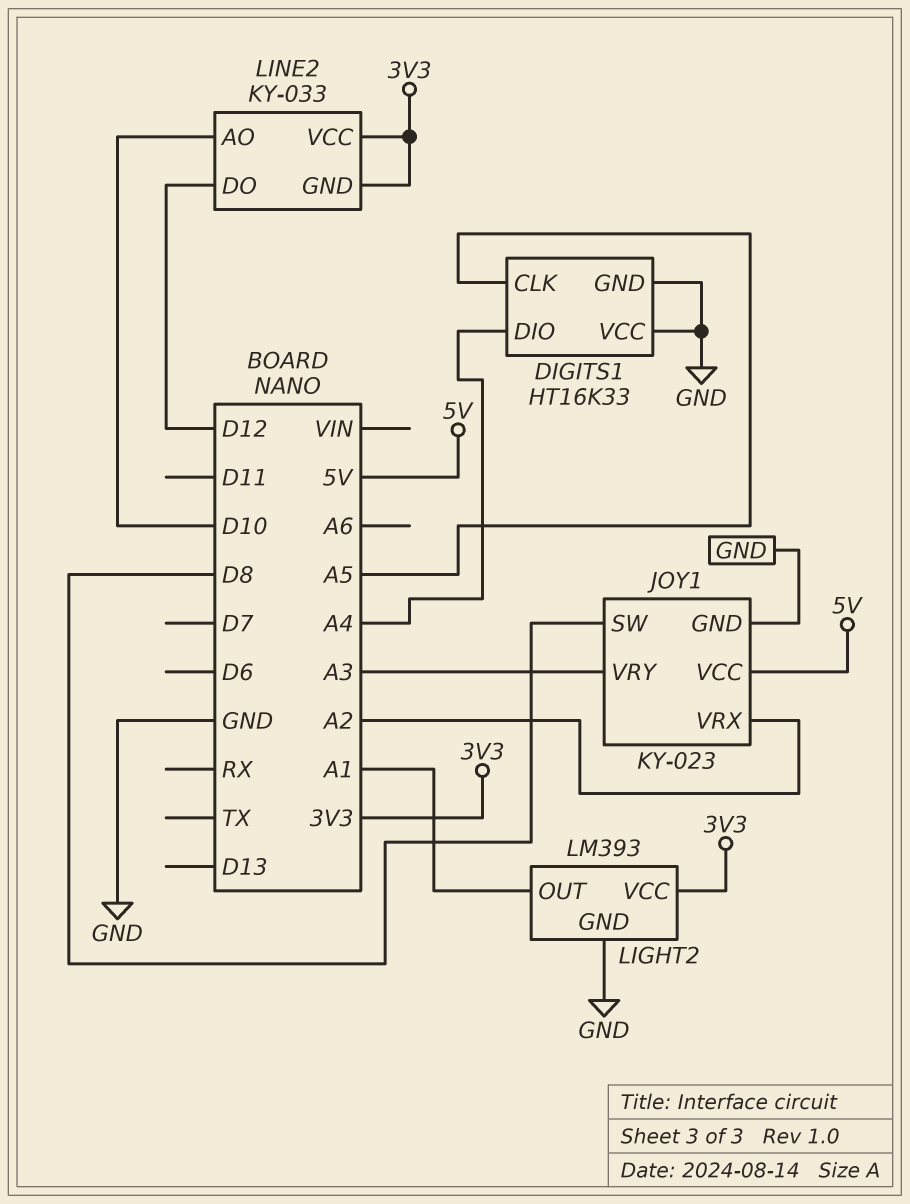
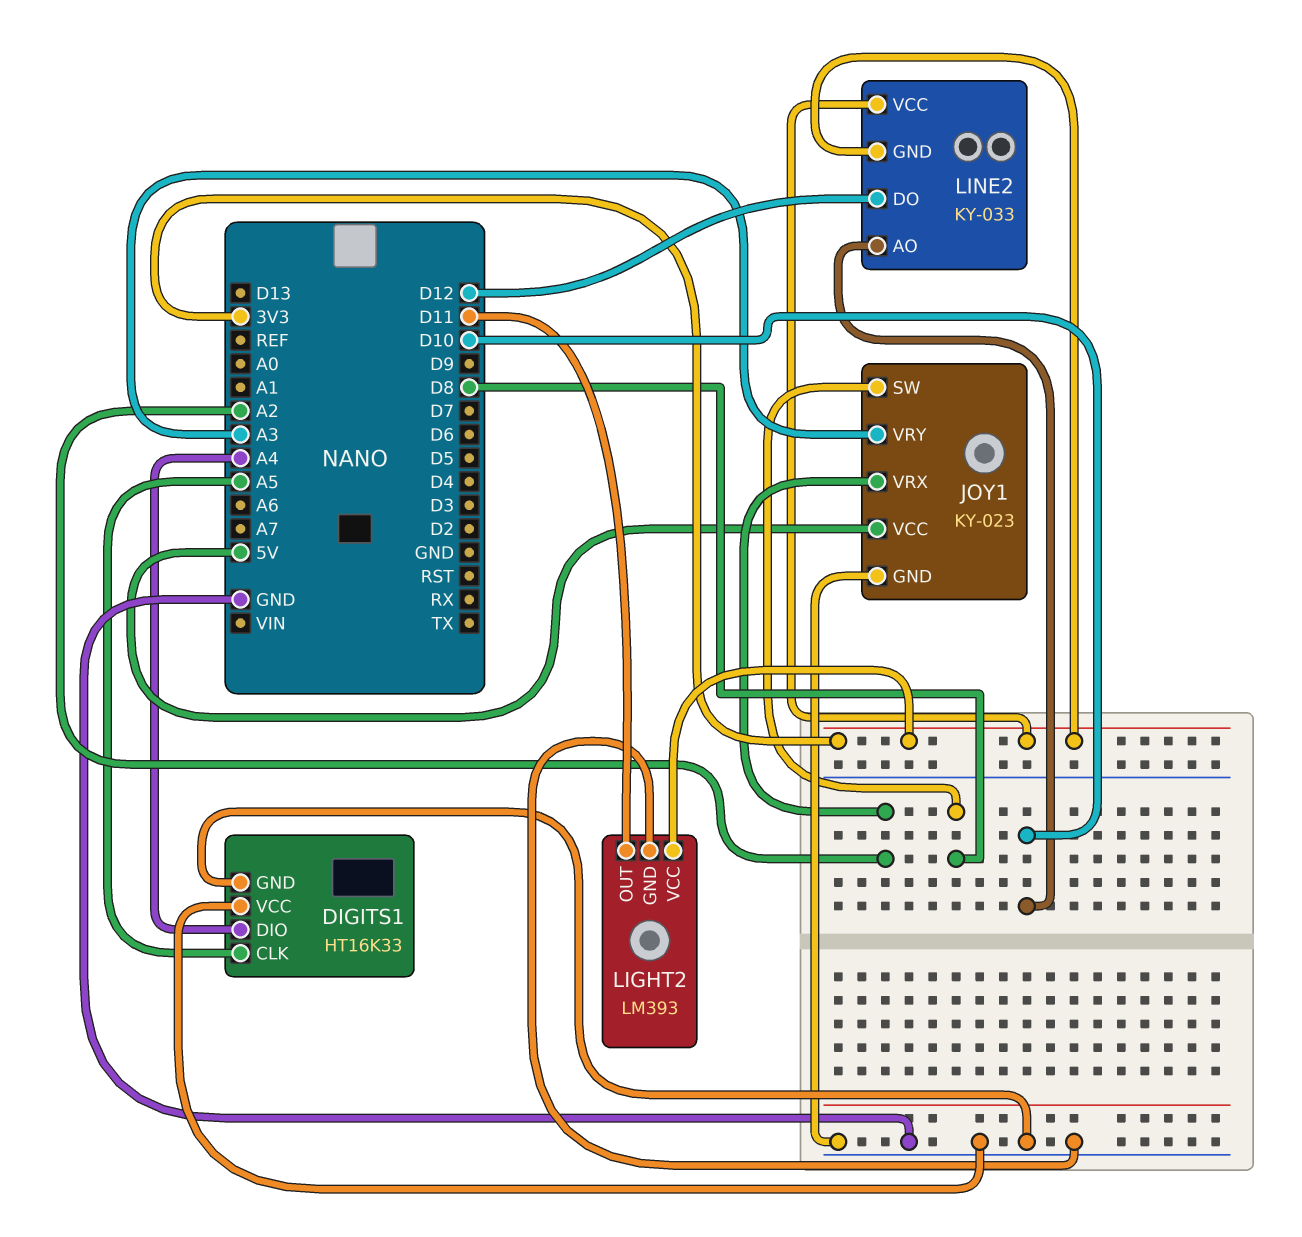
LIGHT2 pin OUT: A1 -> D11

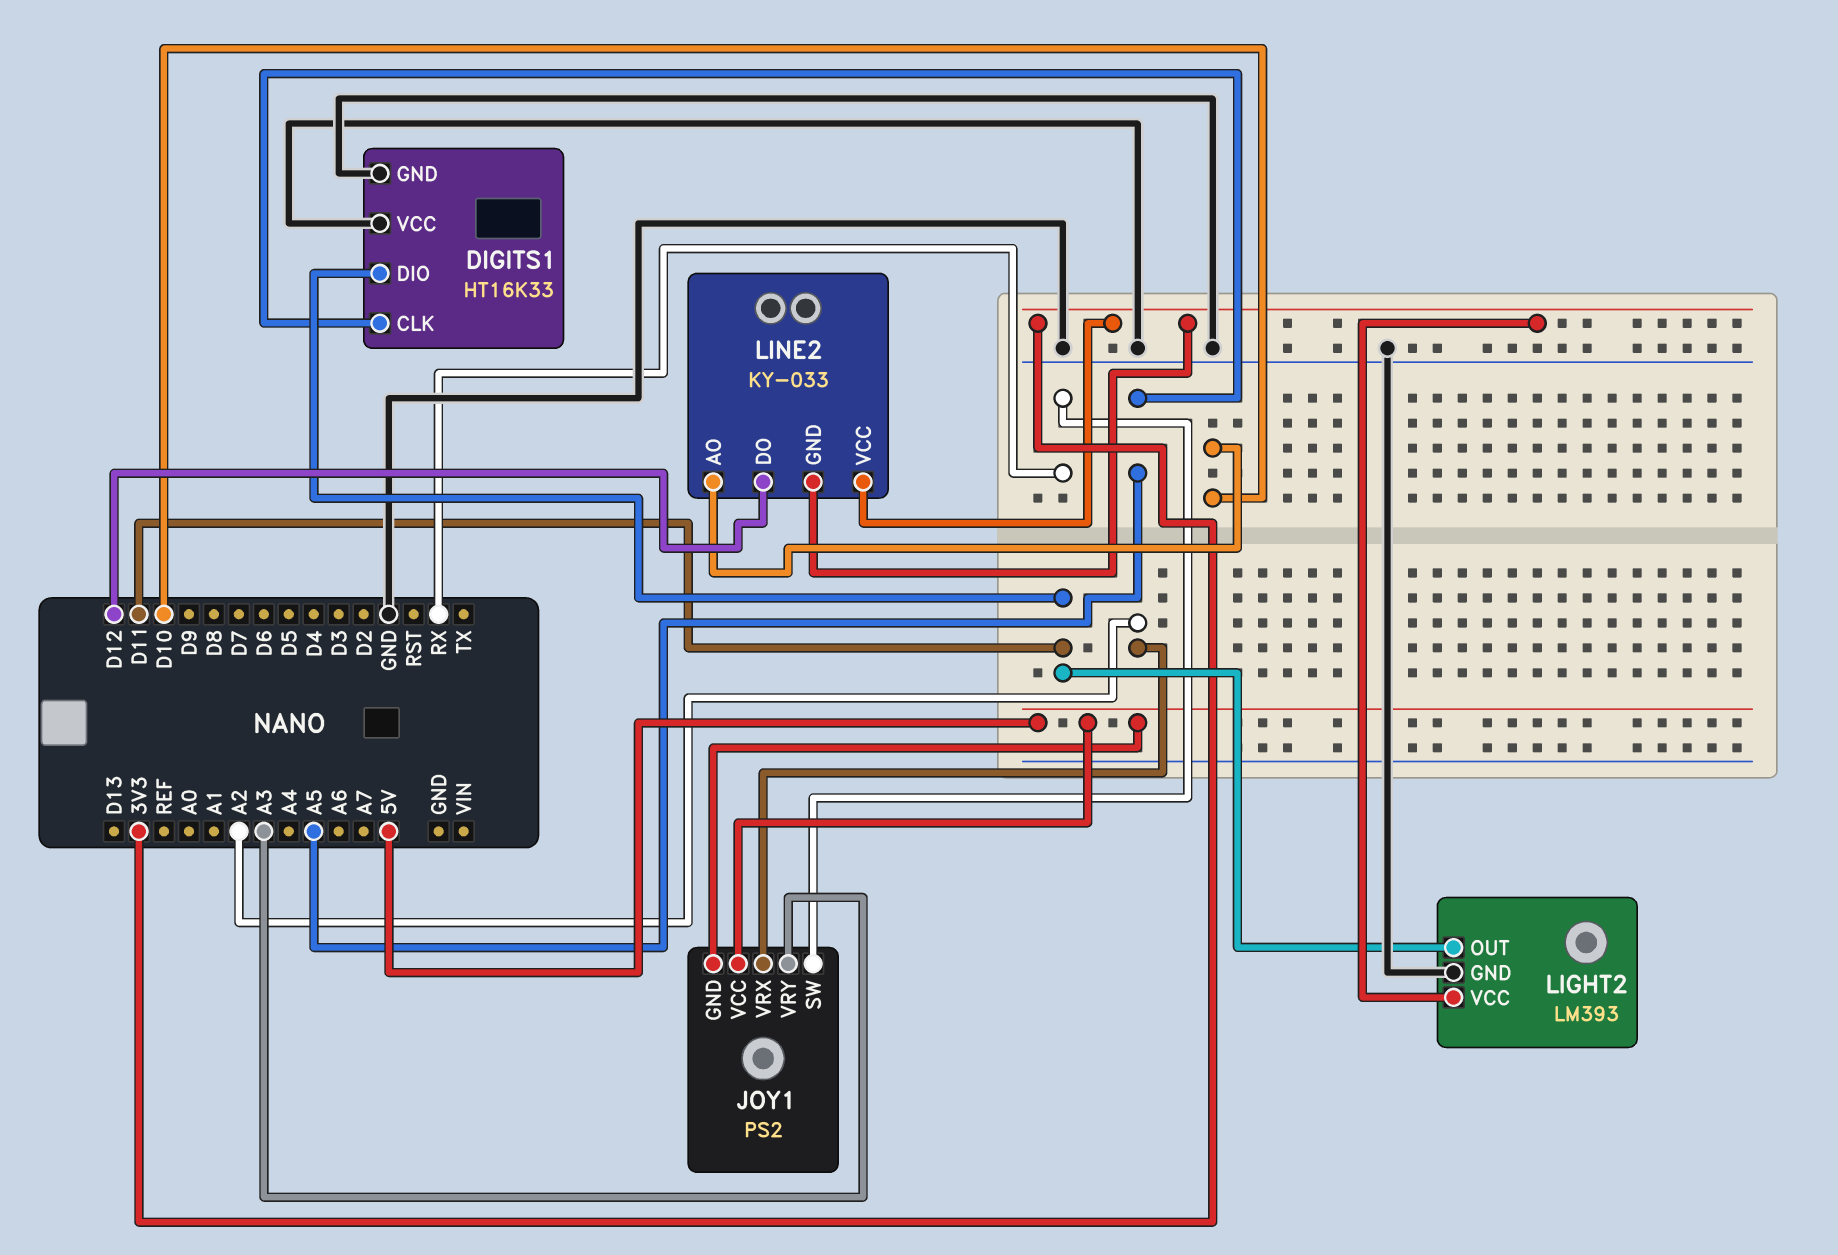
DIGITS1 pin DIO: A4 -> D11
JOY1: KY-023 -> PS2
JOY1 pin GND: GND -> 5V
JOY1 pin SW: D8 -> RX

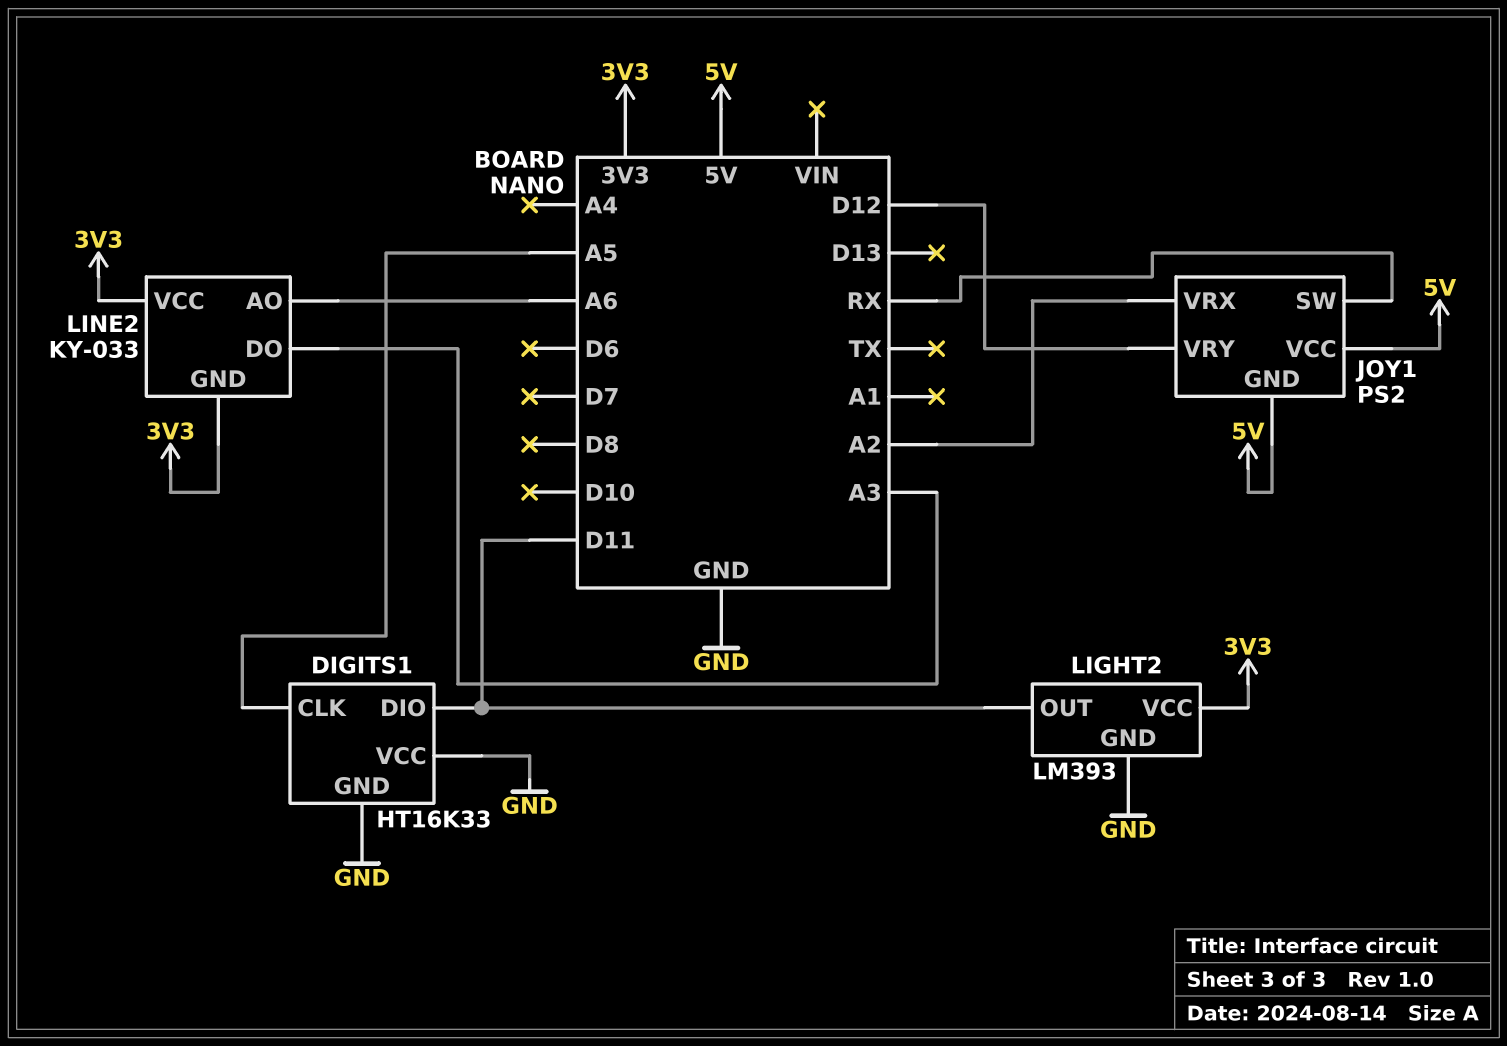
JOY1 pin VRY: A3 -> D12
LINE2 pin AO: D10 -> A6
LINE2 pin DO: D12 -> A3

